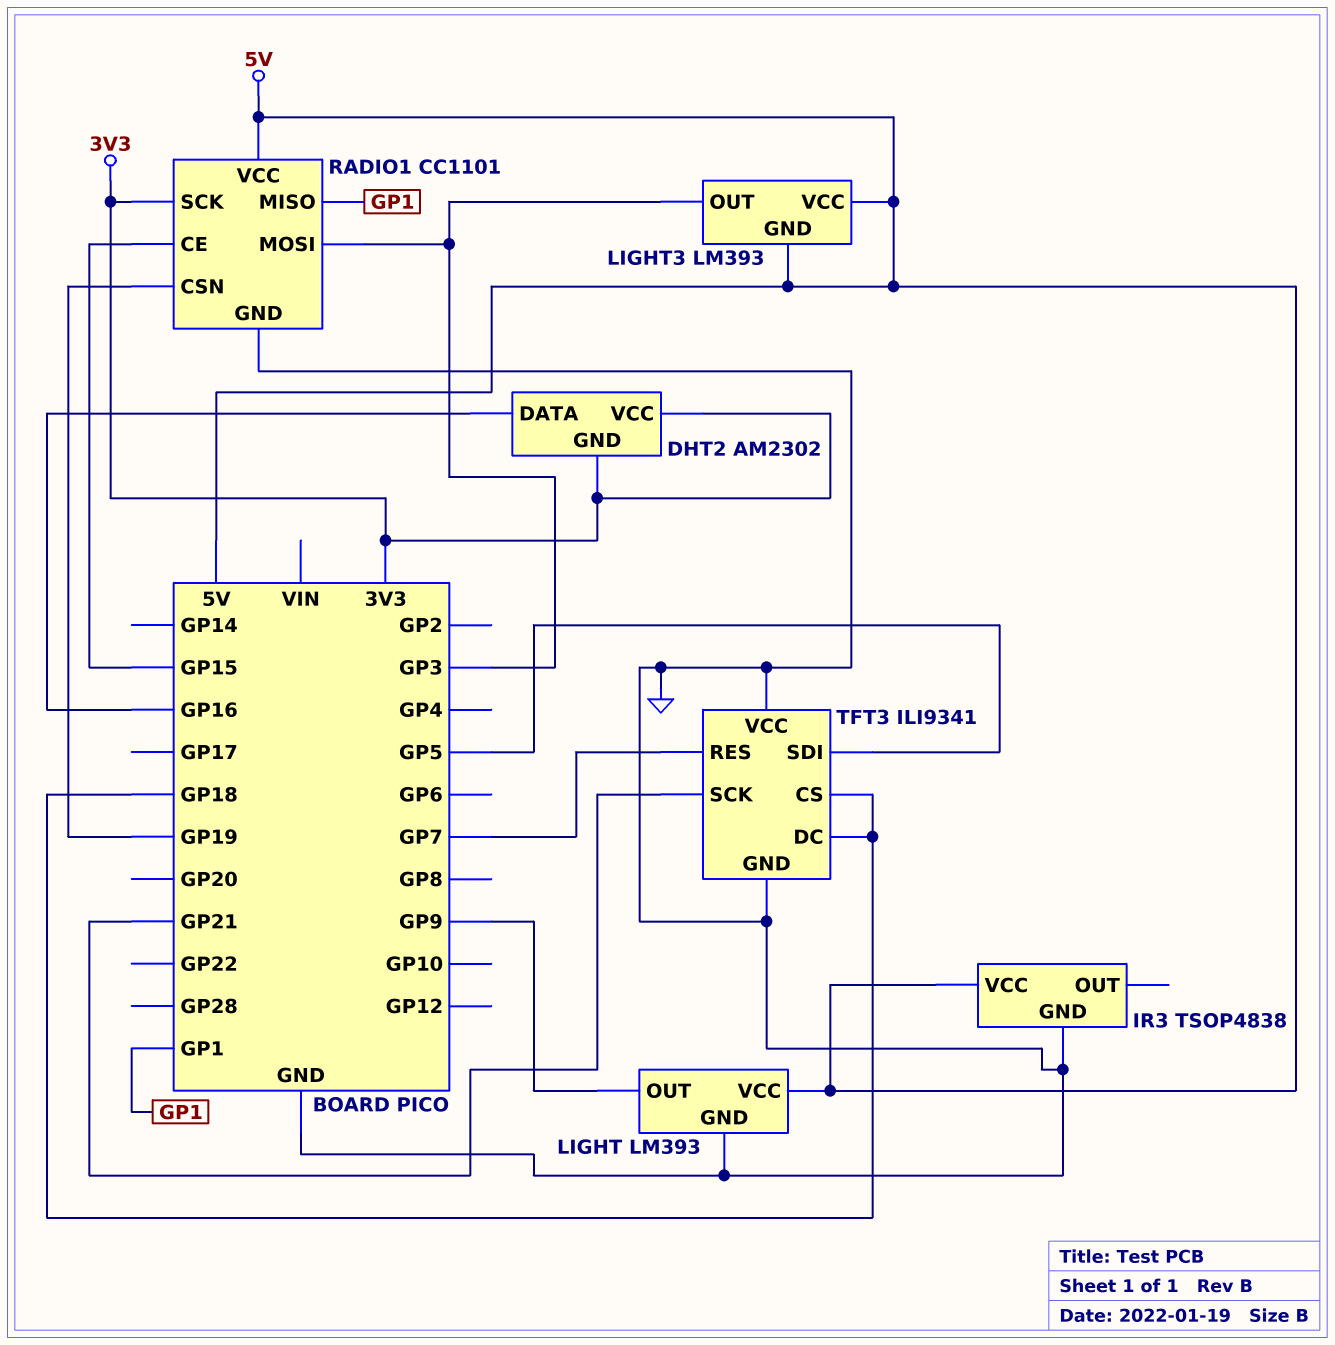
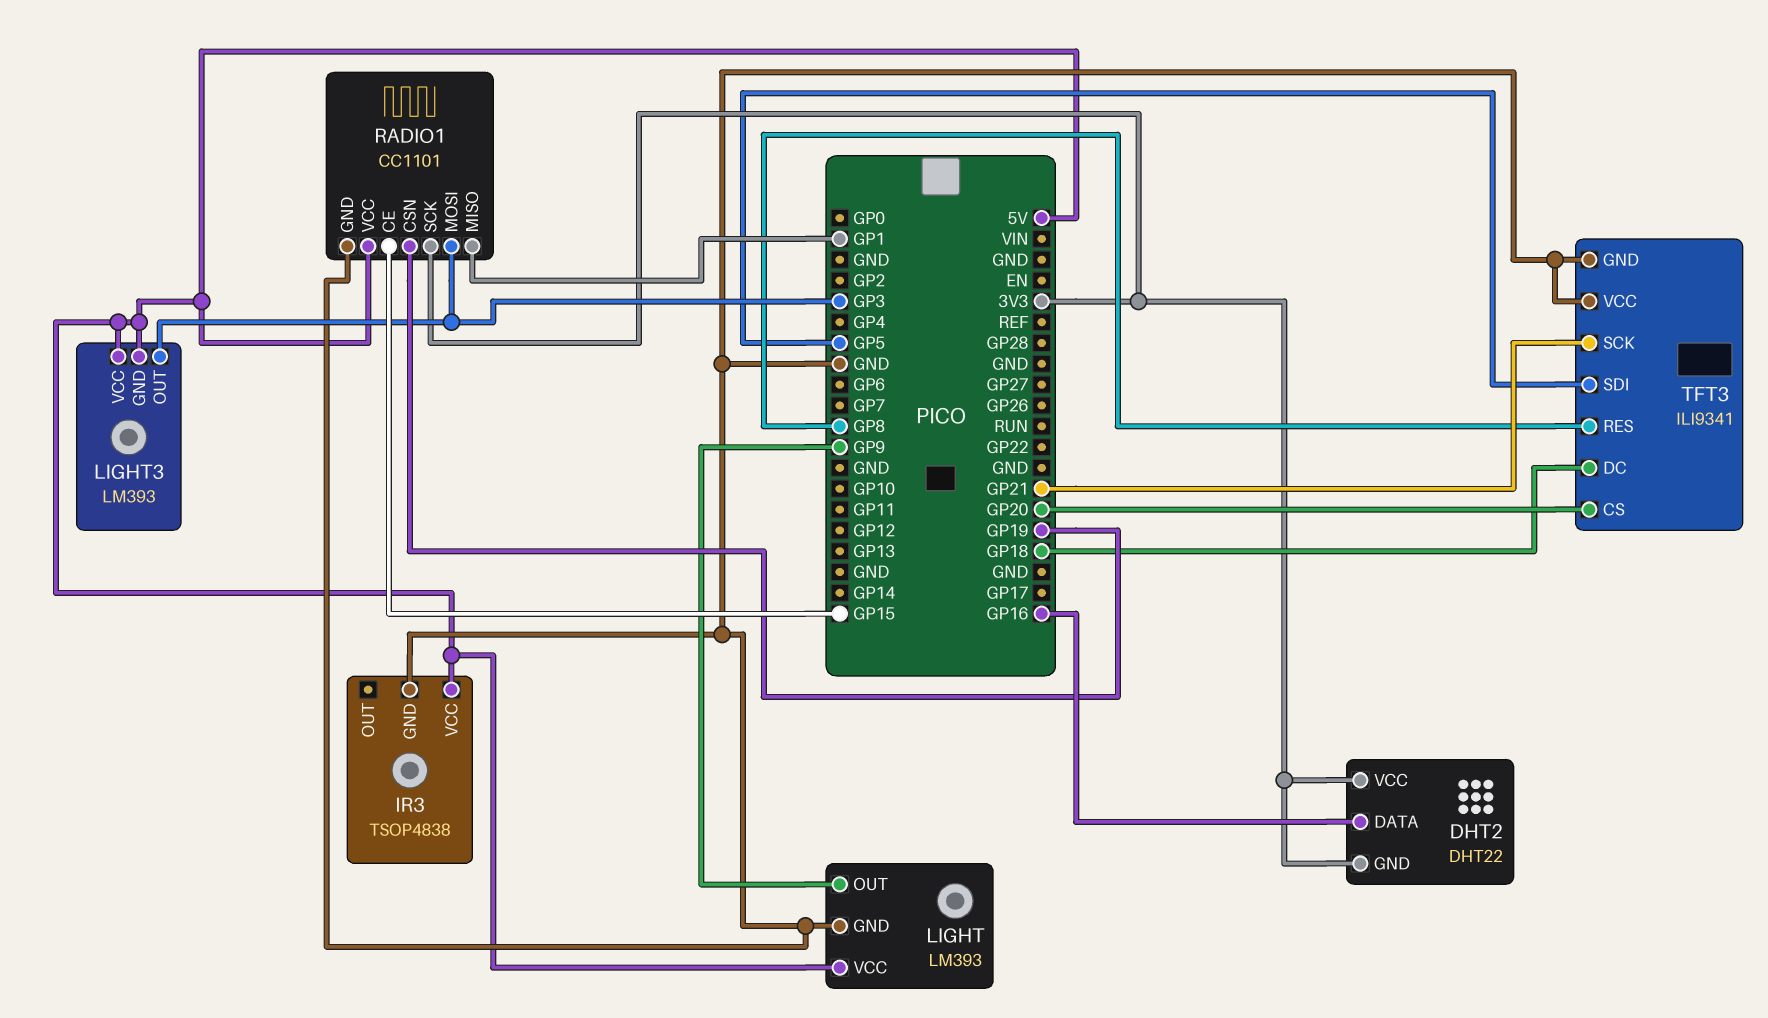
DHT2: AM2302 -> DHT22
TFT3 pin CS: GP18 -> GP20
TFT3 pin RES: GP7 -> GP8

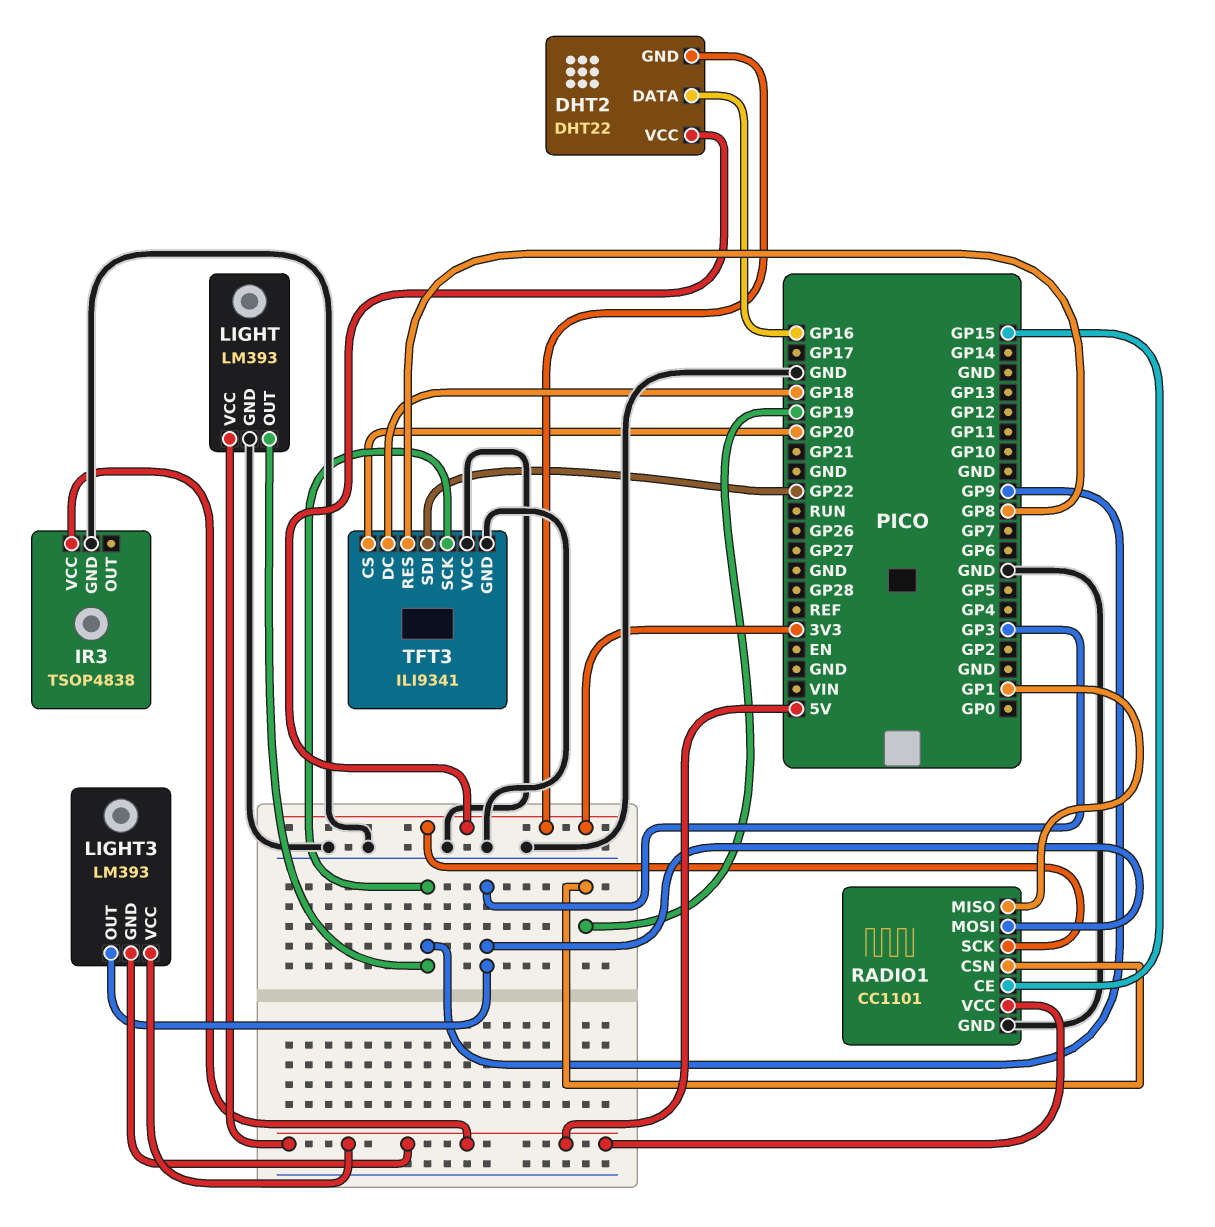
TFT3 pin SCK: GP21 -> GP9
TFT3 pin SDI: GP5 -> GP22

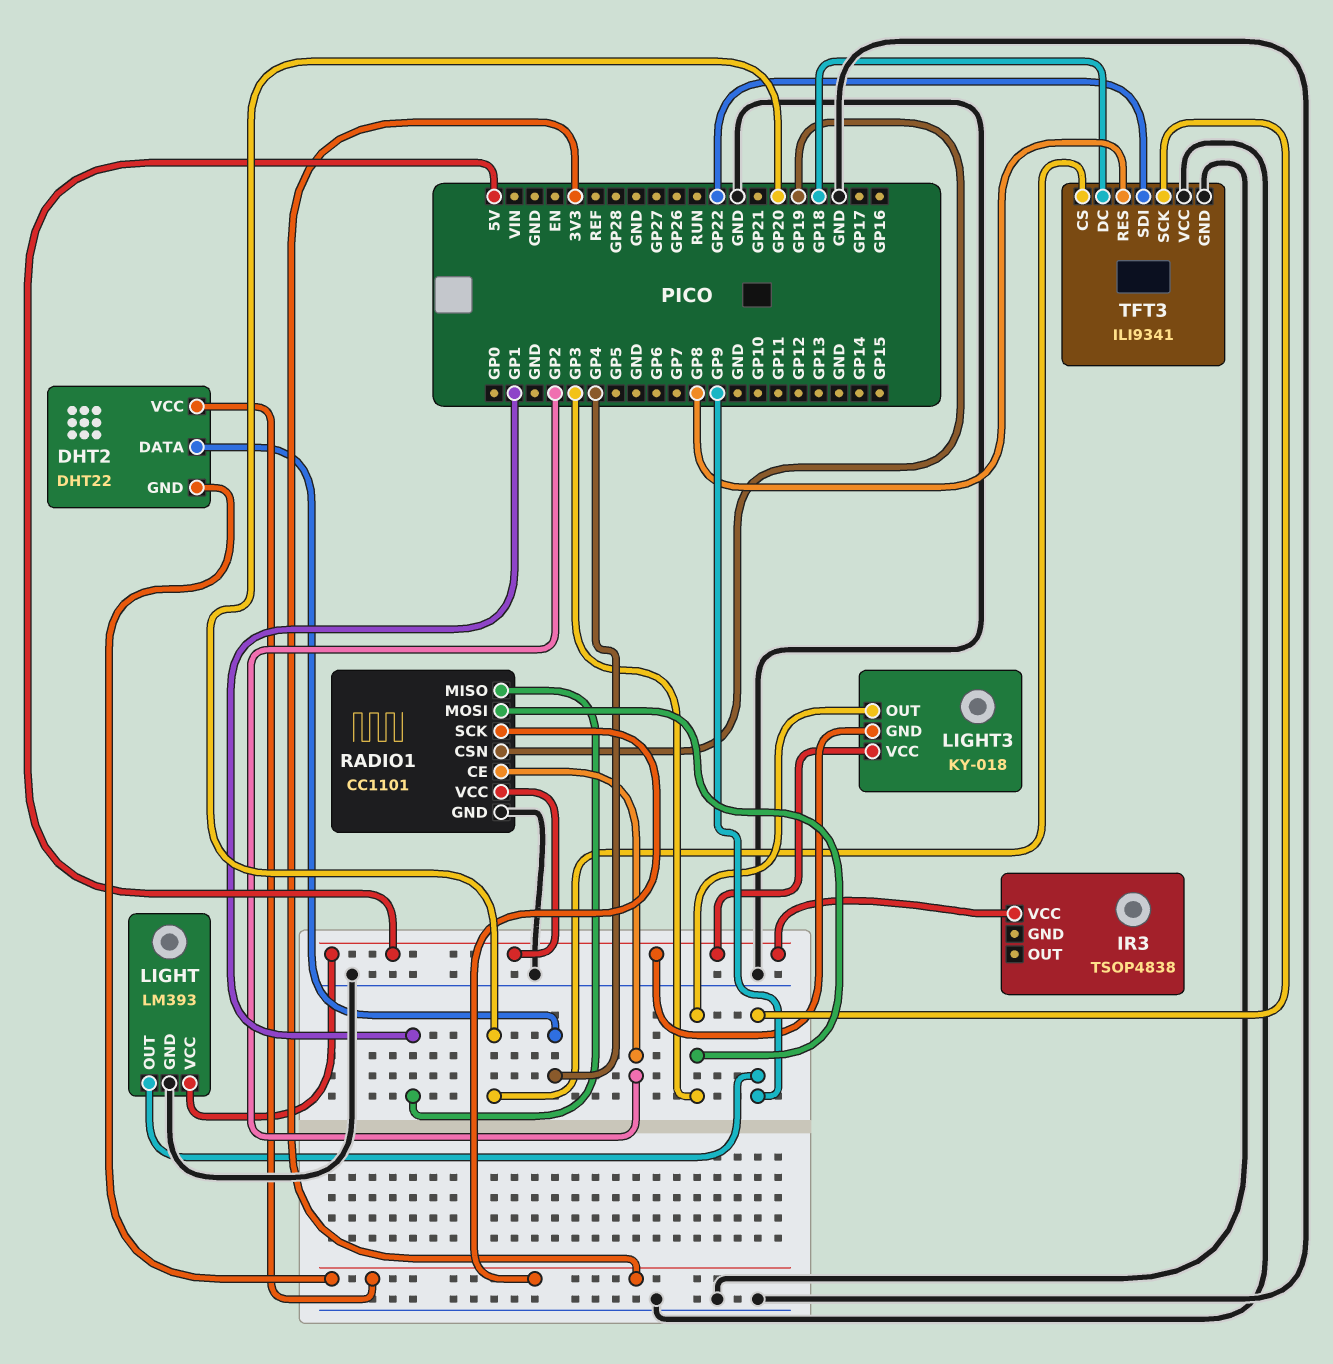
DHT2 pin DATA: GP16 -> GP4
IR3 pin GND: GND -> none
LIGHT3: LM393 -> KY-018
RADIO1 pin CE: GP15 -> GP2

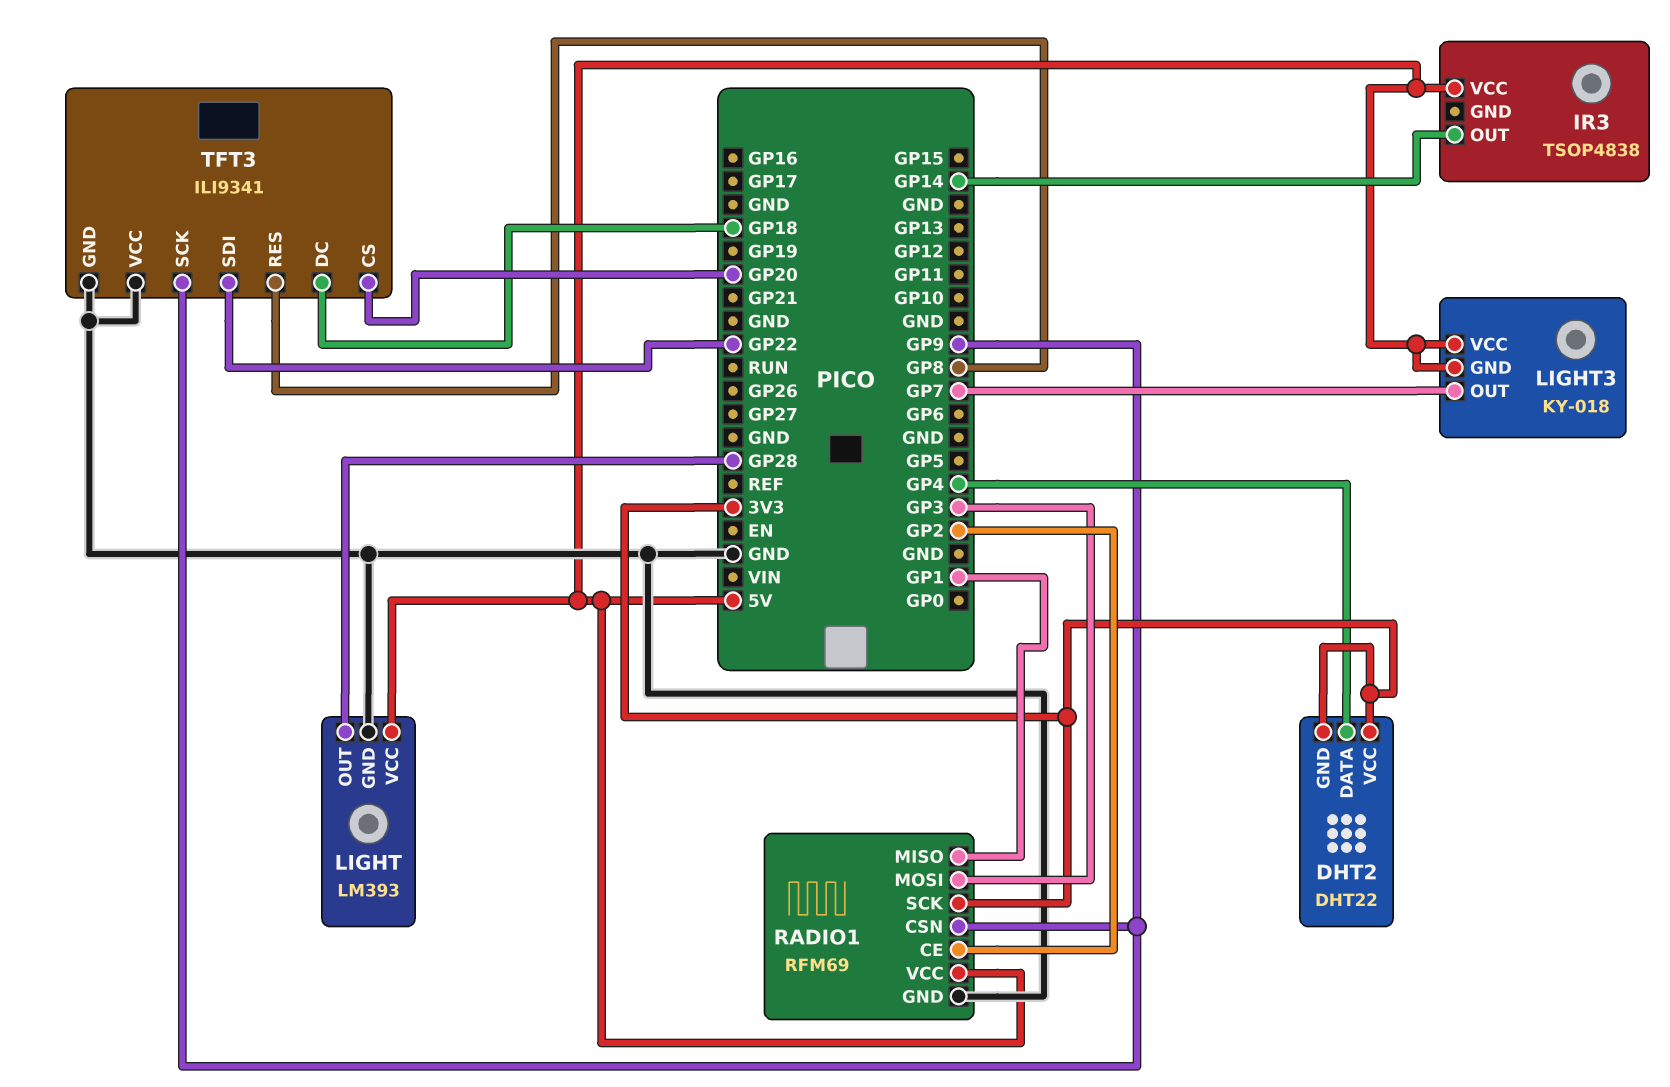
IR3 pin OUT: none -> GP14
LIGHT pin OUT: GP9 -> GP28
LIGHT3 pin OUT: GP3 -> GP7
RADIO1: CC1101 -> RFM69
RADIO1 pin CSN: GP19 -> GP9

